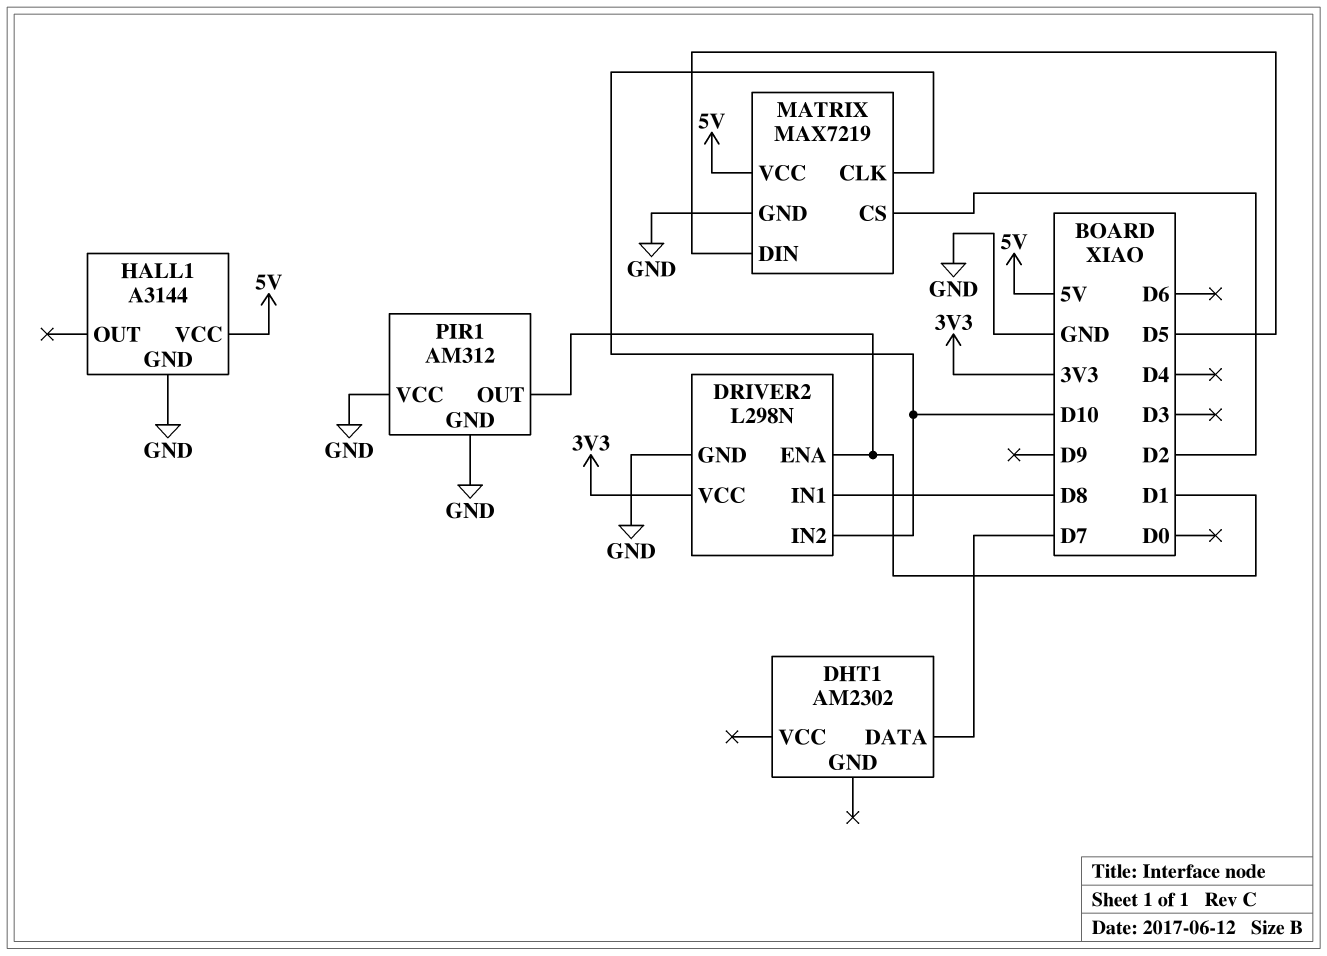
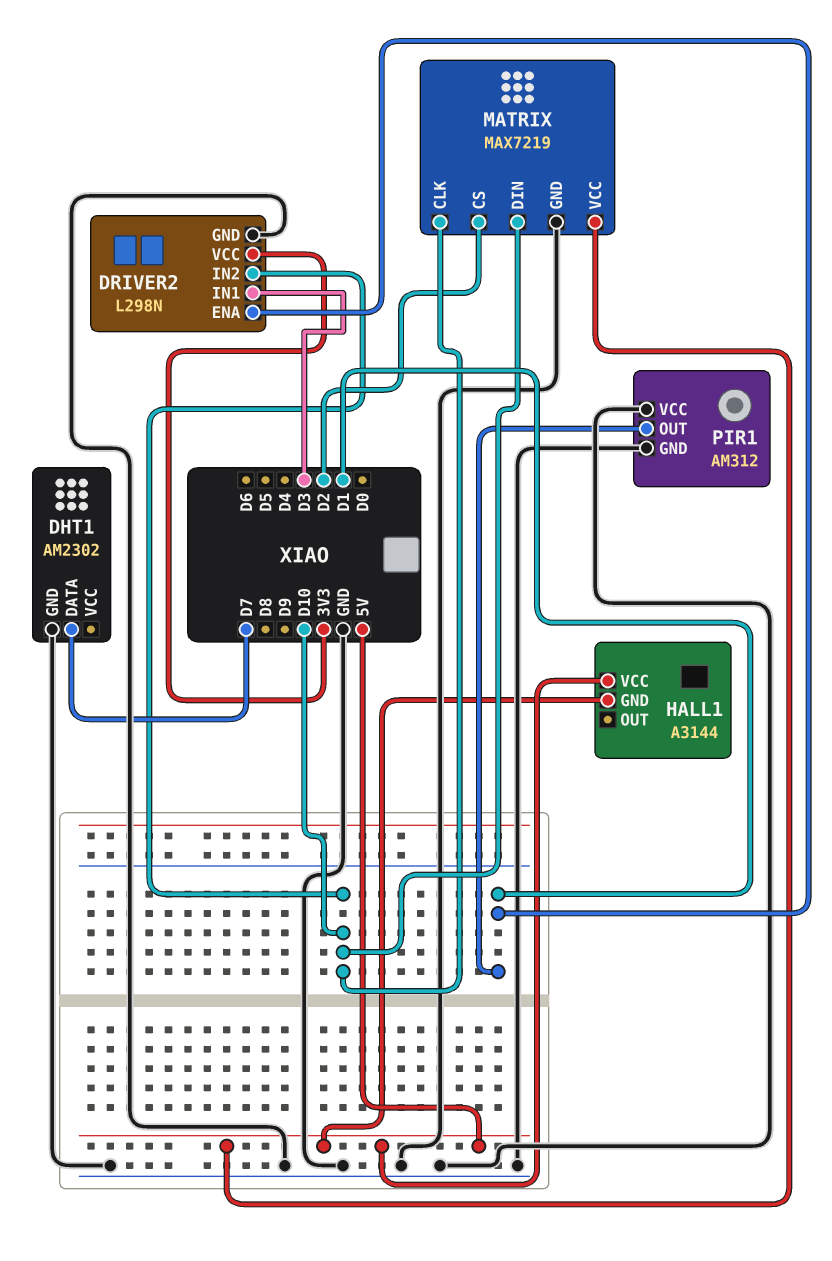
DHT1 pin GND: none -> GND
DRIVER2 pin IN1: D8 -> D3
HALL1 pin GND: GND -> 5V
MATRIX pin DIN: D5 -> D10

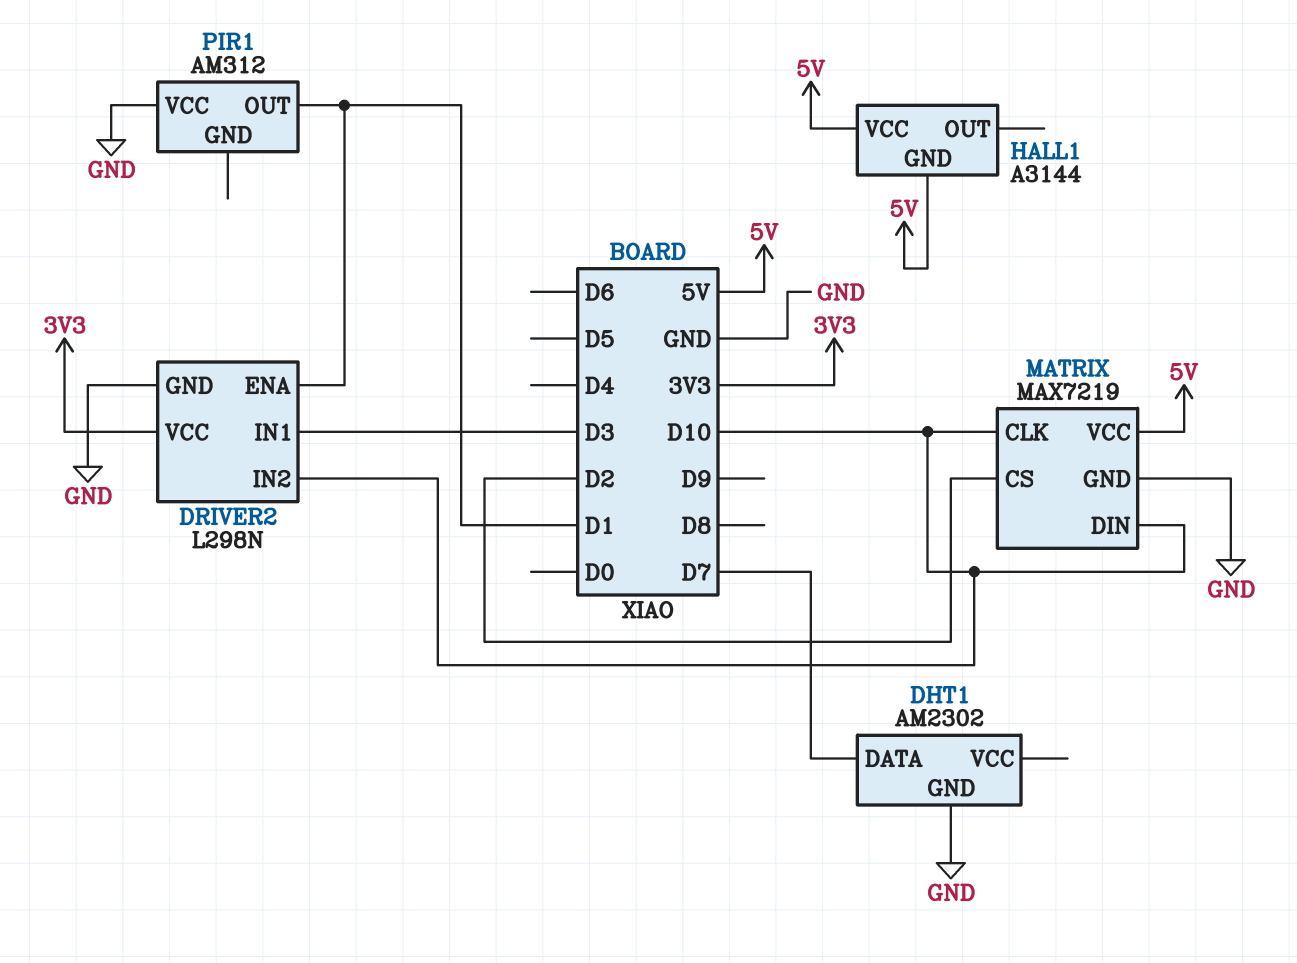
PIR1 pin GND: GND -> none

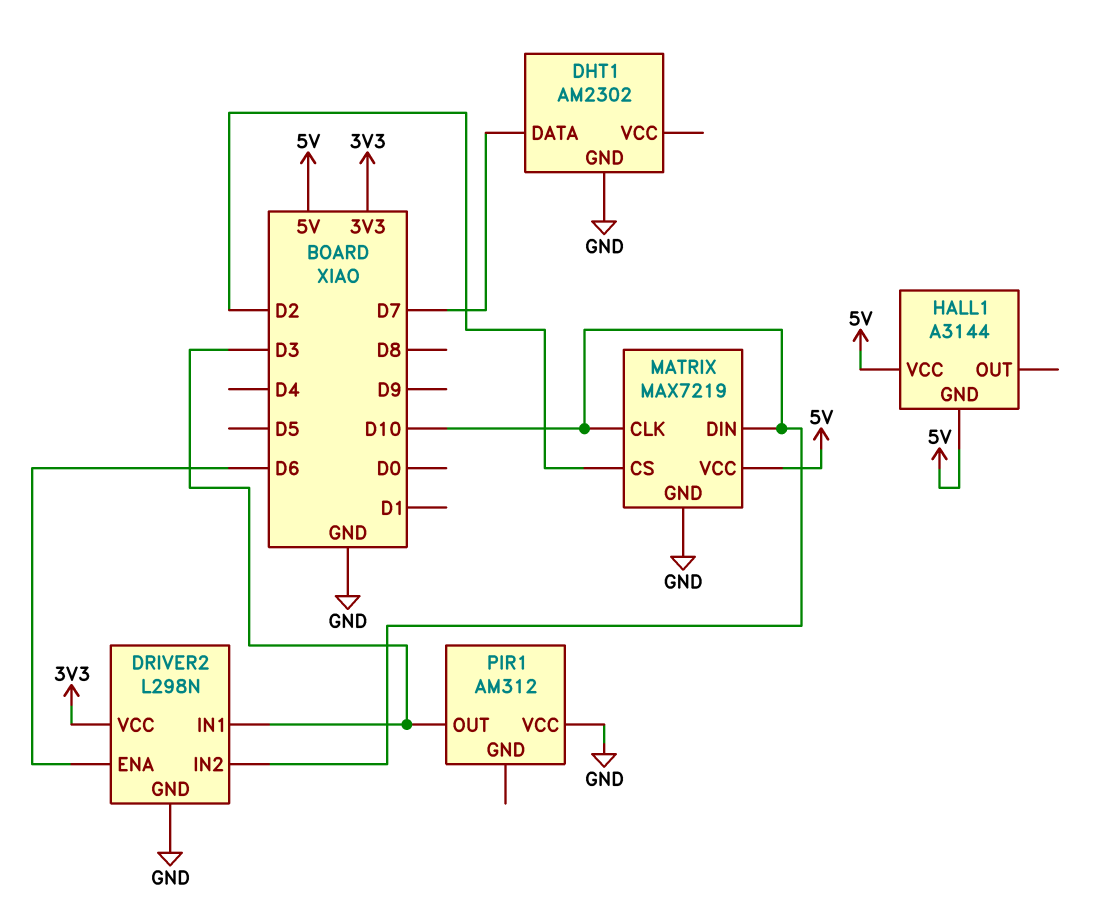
DRIVER2 pin ENA: D1 -> D6
PIR1 pin OUT: D1 -> D3

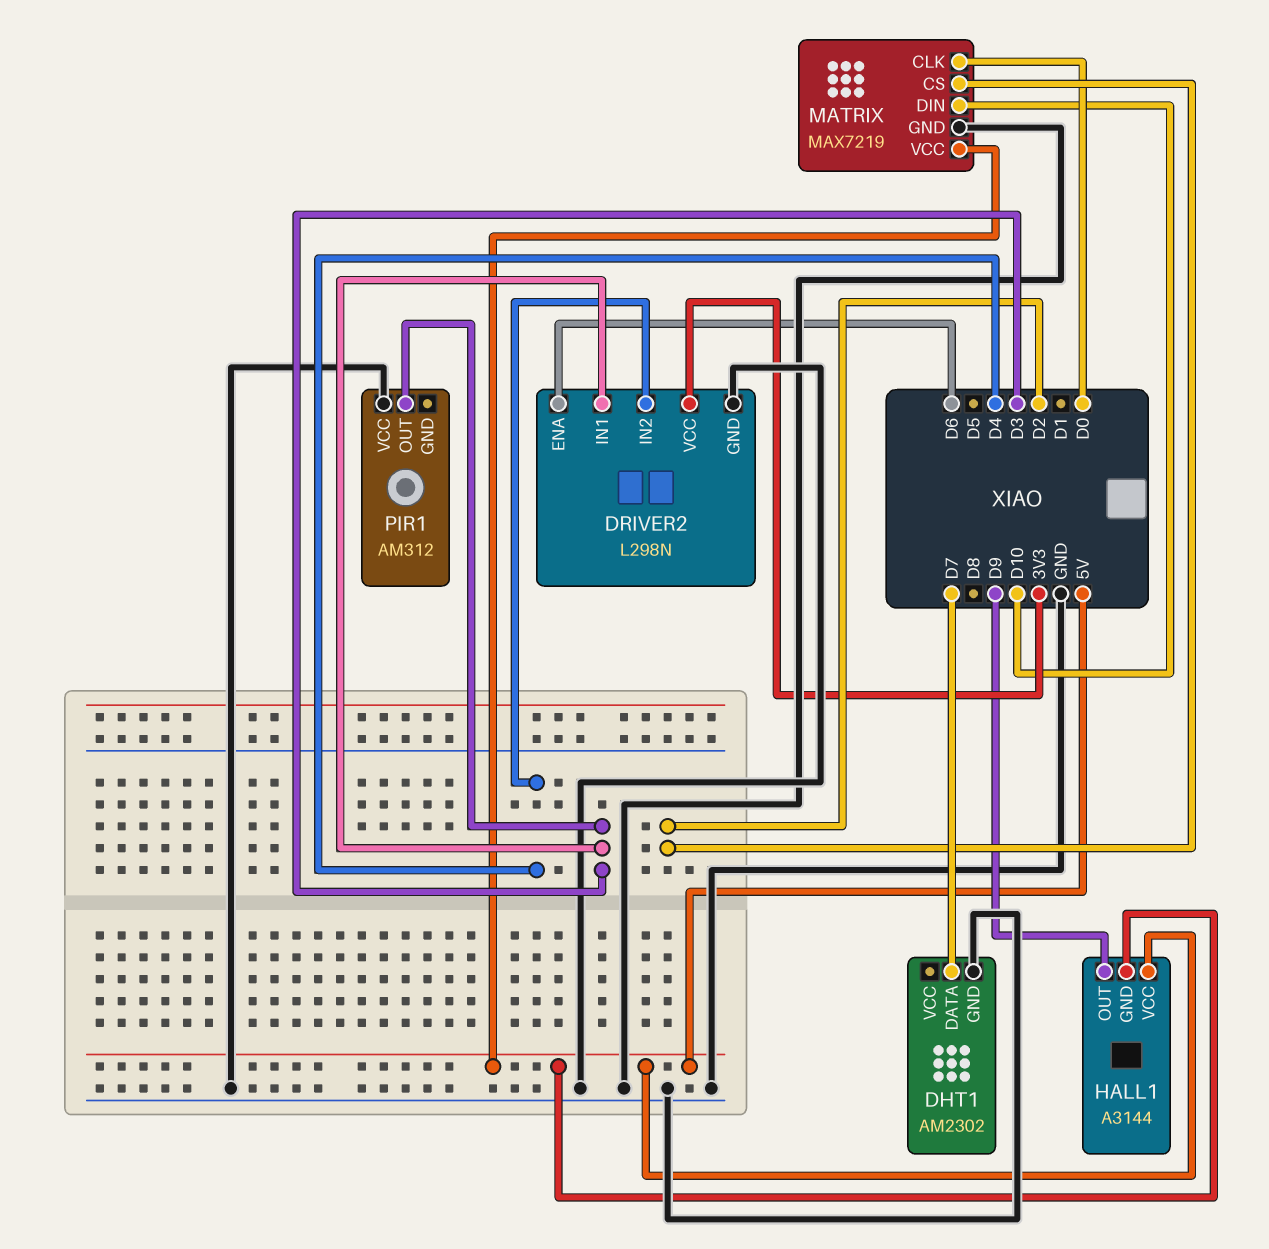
DRIVER2 pin IN2: D10 -> D4
HALL1 pin OUT: none -> D9
MATRIX pin CLK: D10 -> D0

